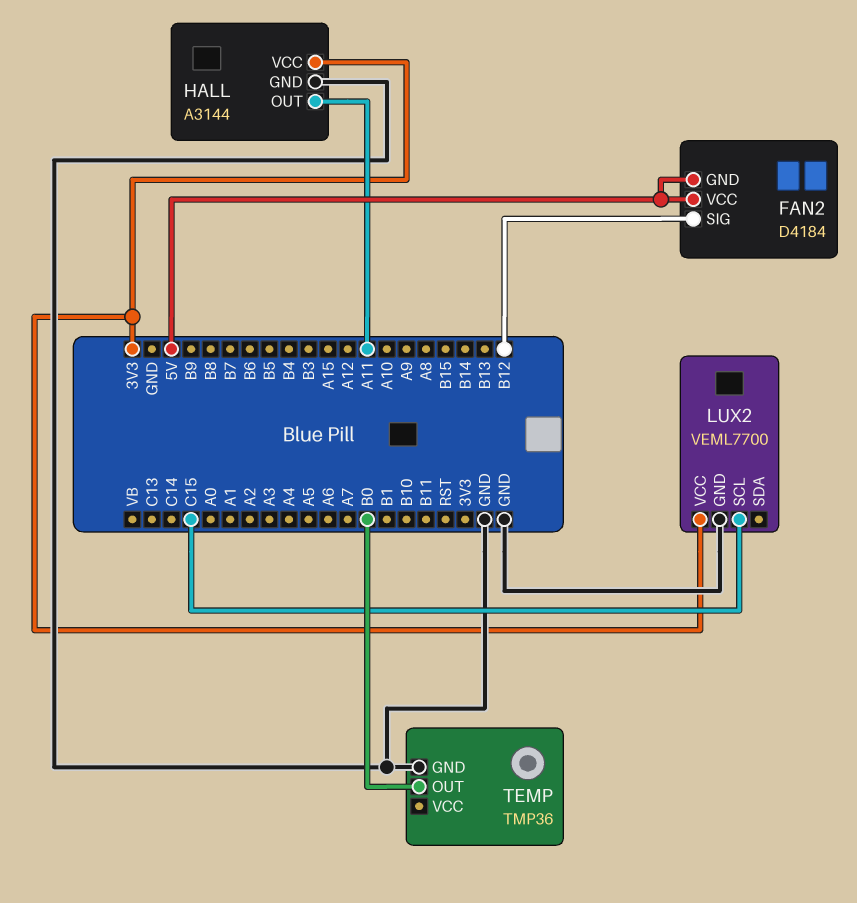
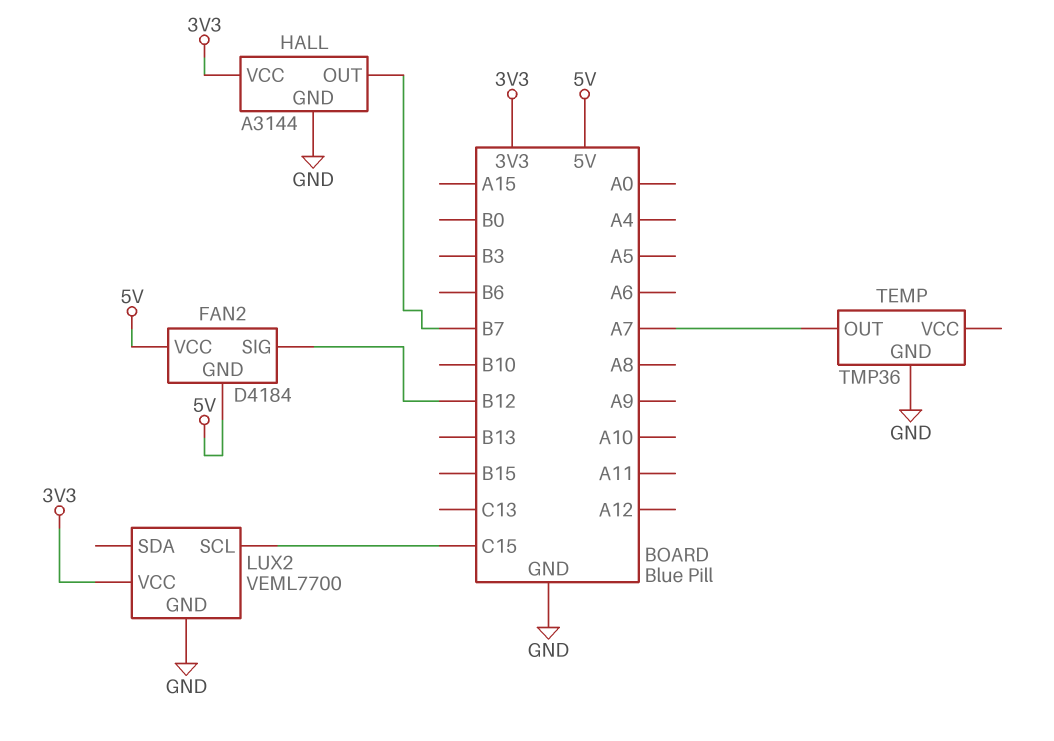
HALL pin OUT: A11 -> B7
TEMP pin OUT: B0 -> A7

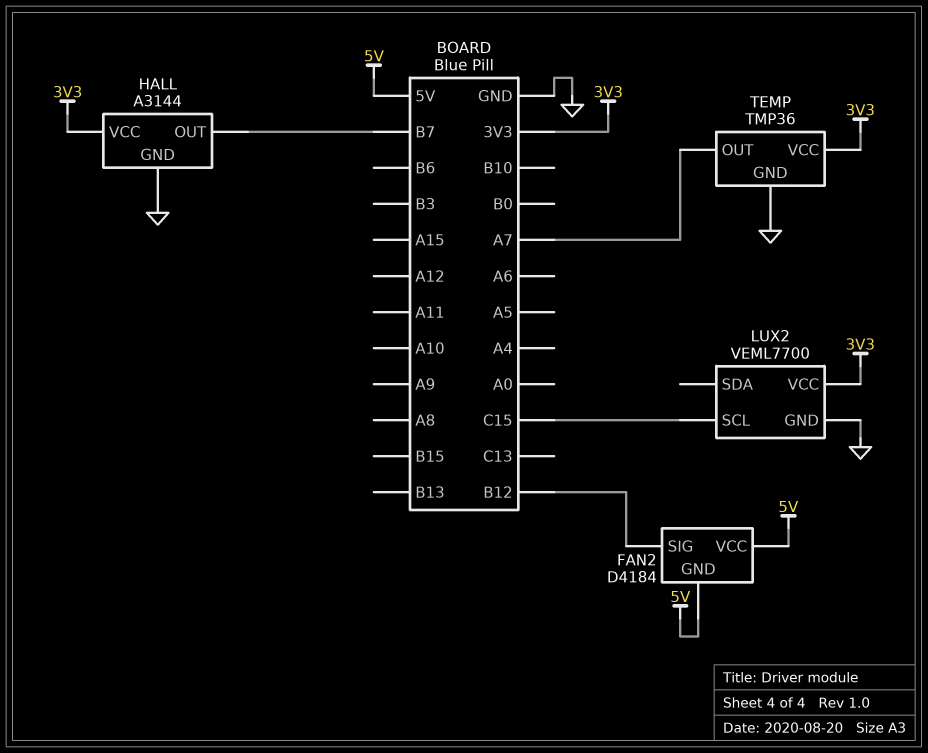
TEMP pin VCC: none -> 3V3

